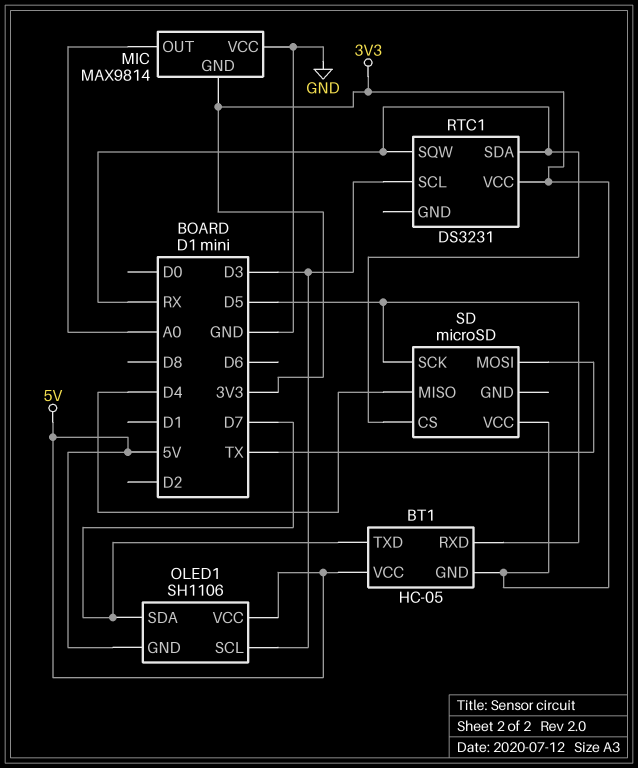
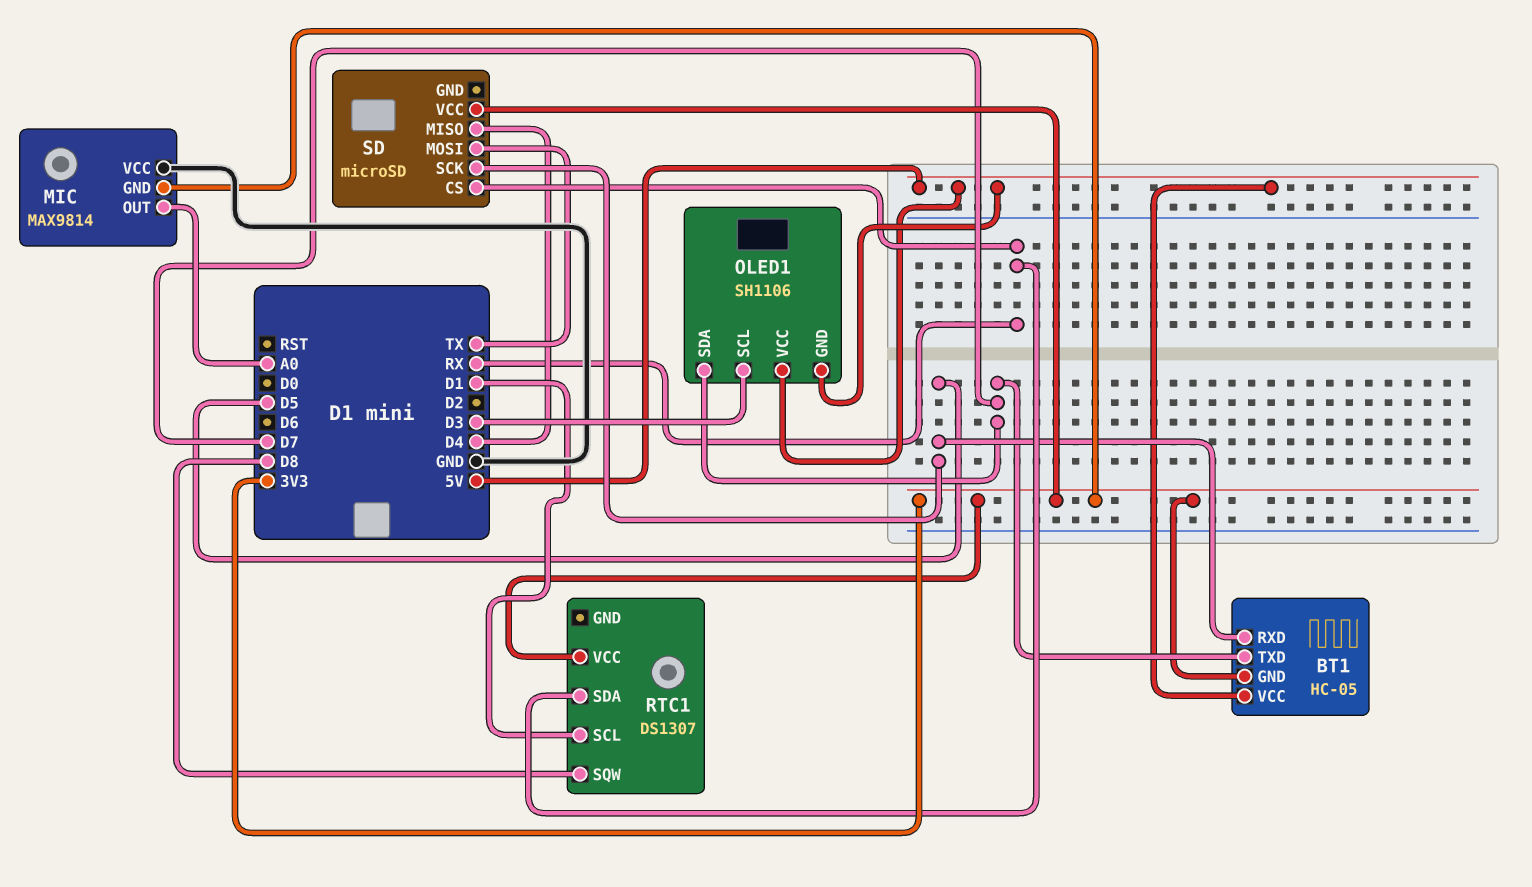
RTC1: DS3231 -> DS1307
RTC1 pin SCL: D3 -> D1
RTC1 pin SQW: RX -> D8

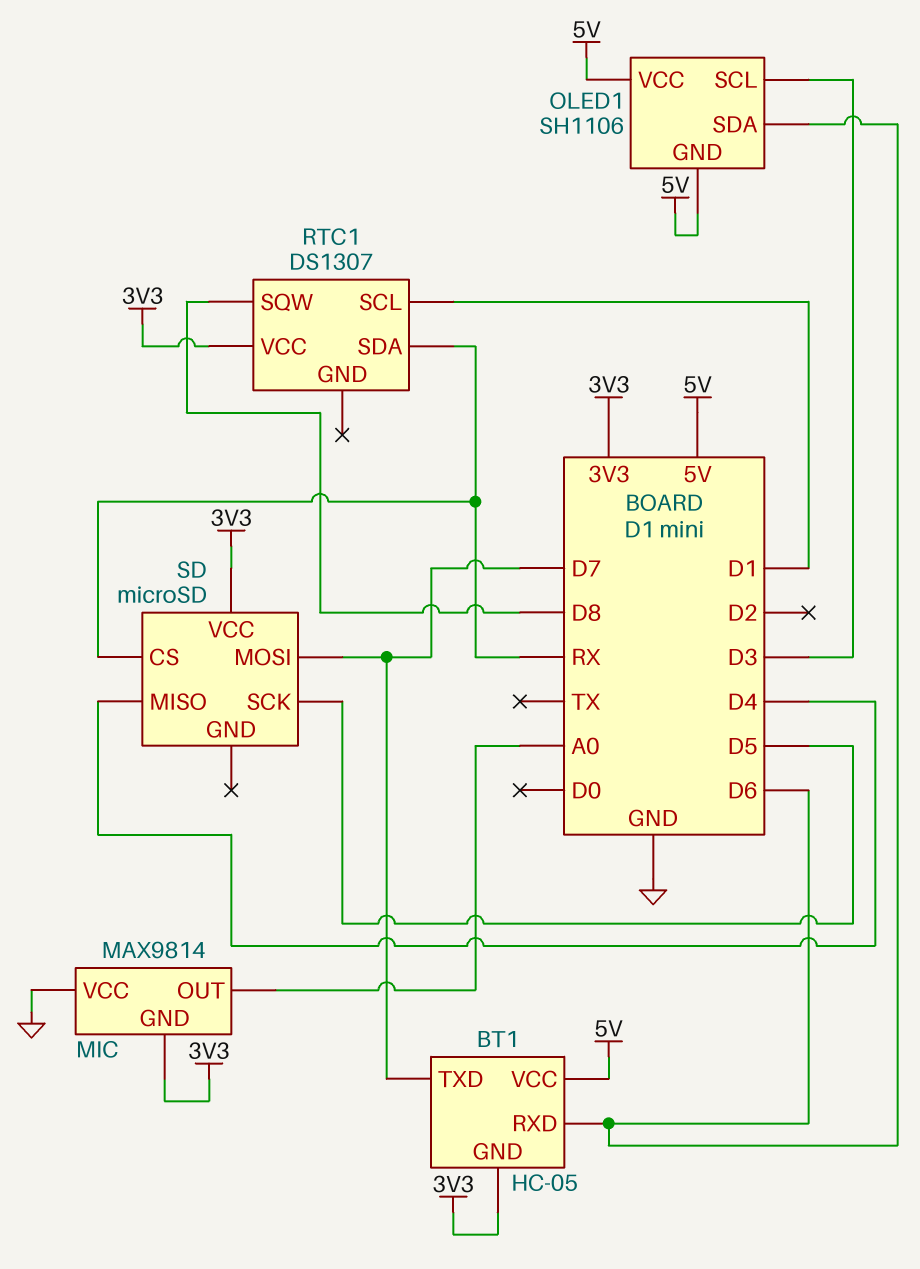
BT1 pin RXD: D5 -> D6
OLED1 pin SDA: D7 -> D6
SD pin MOSI: TX -> D7

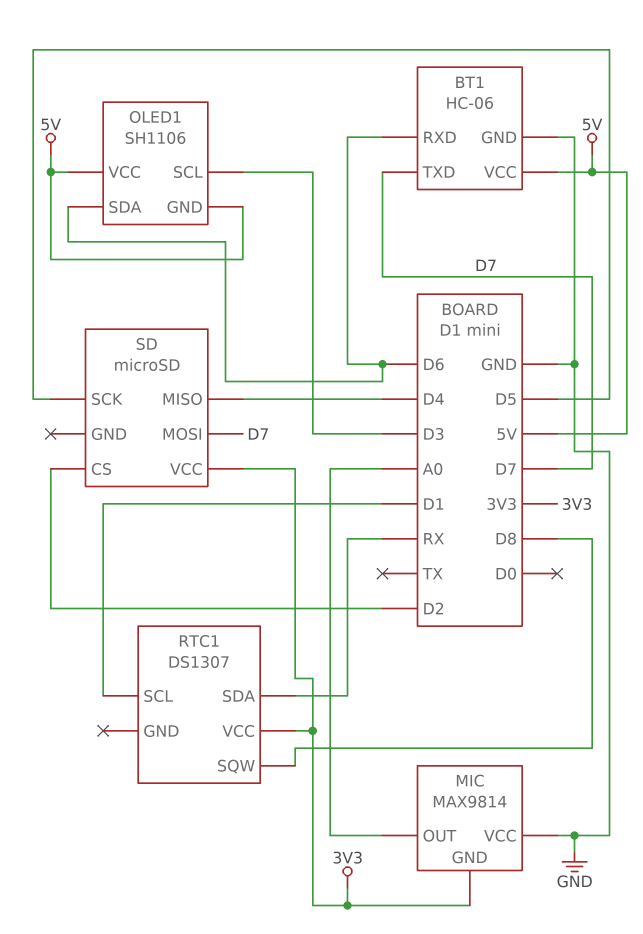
BT1: HC-05 -> HC-06
BT1 pin GND: 3V3 -> GND
SD pin CS: RX -> D2

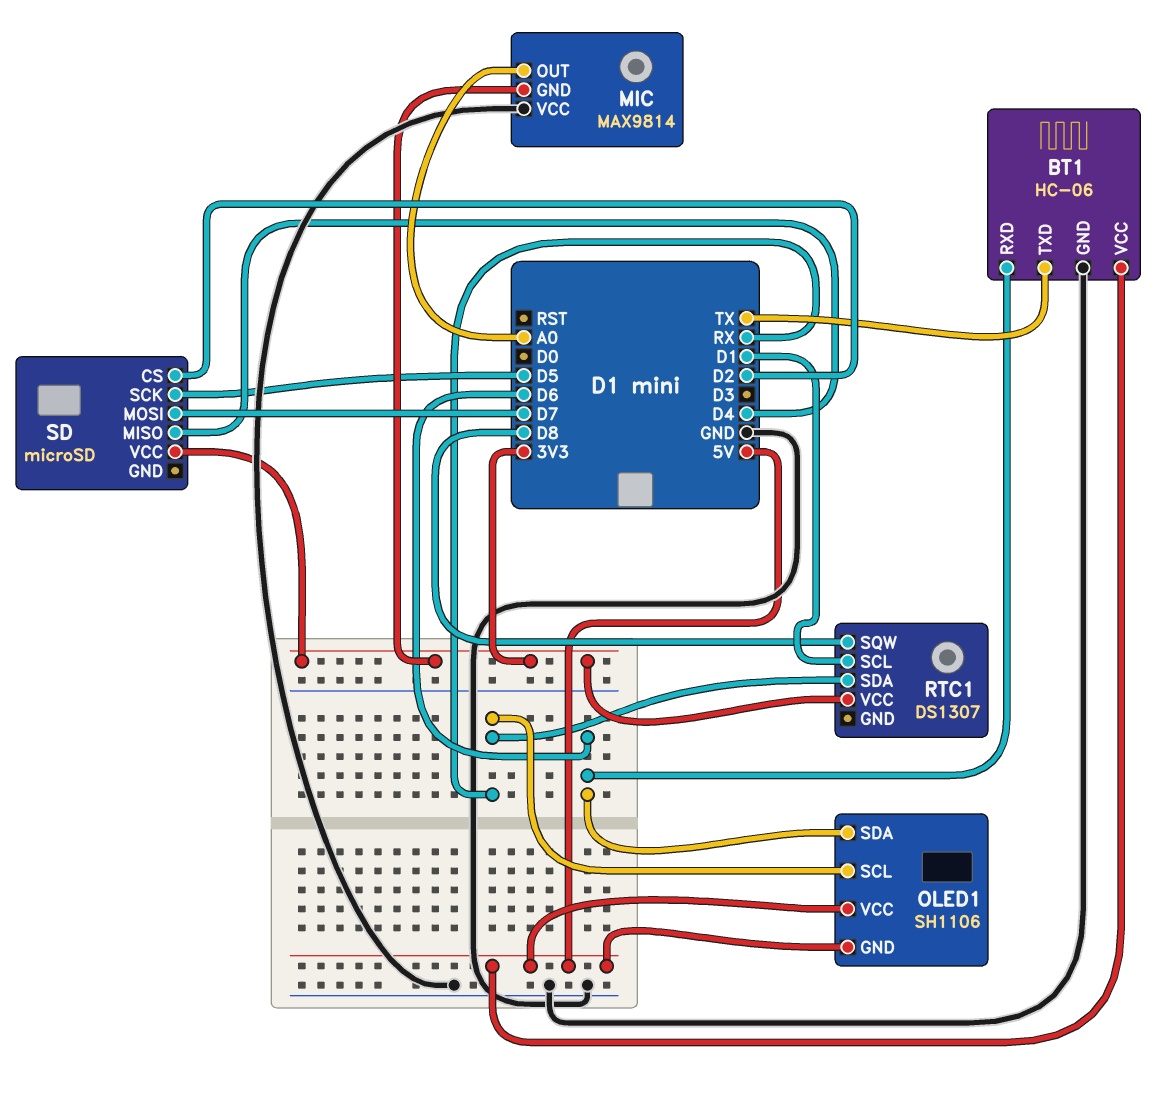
BT1 pin TXD: D7 -> TX
OLED1 pin SCL: D3 -> RX

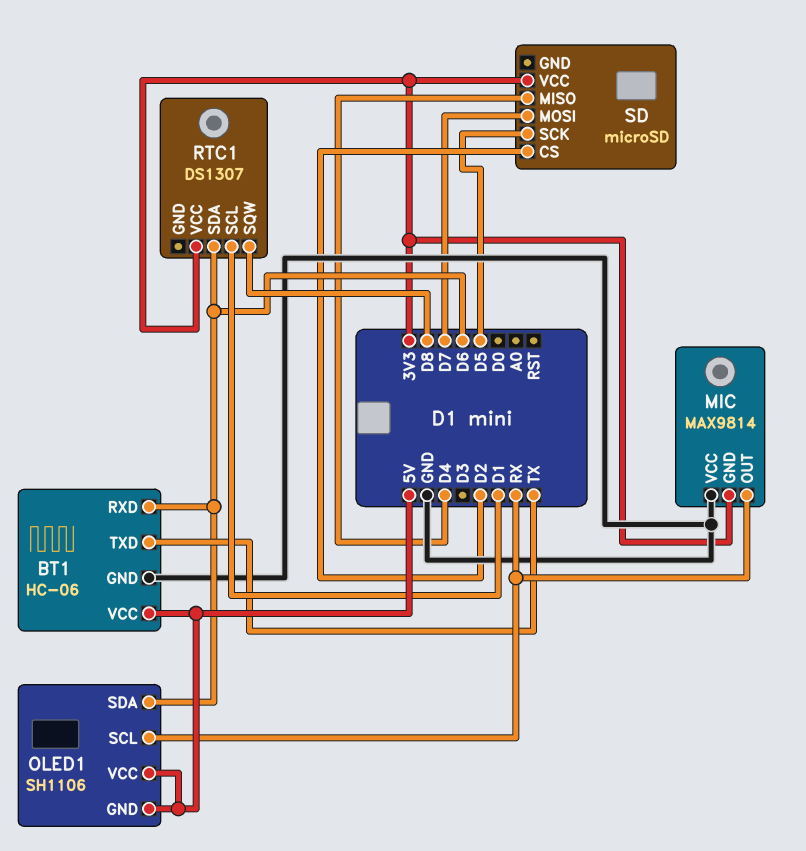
MIC pin OUT: A0 -> RX
RTC1 pin SDA: RX -> D6

